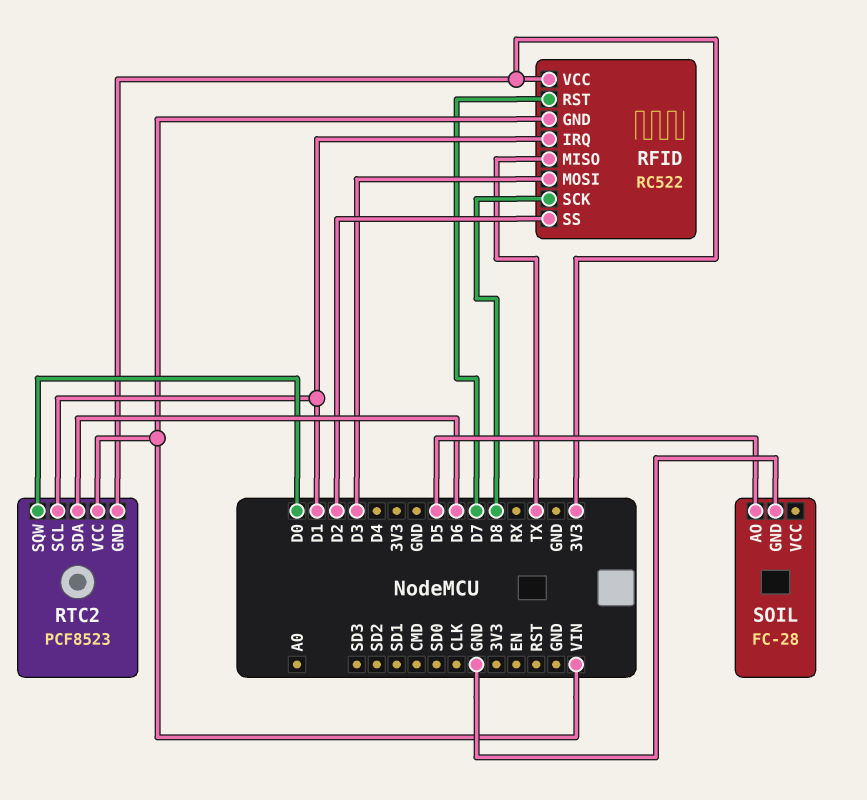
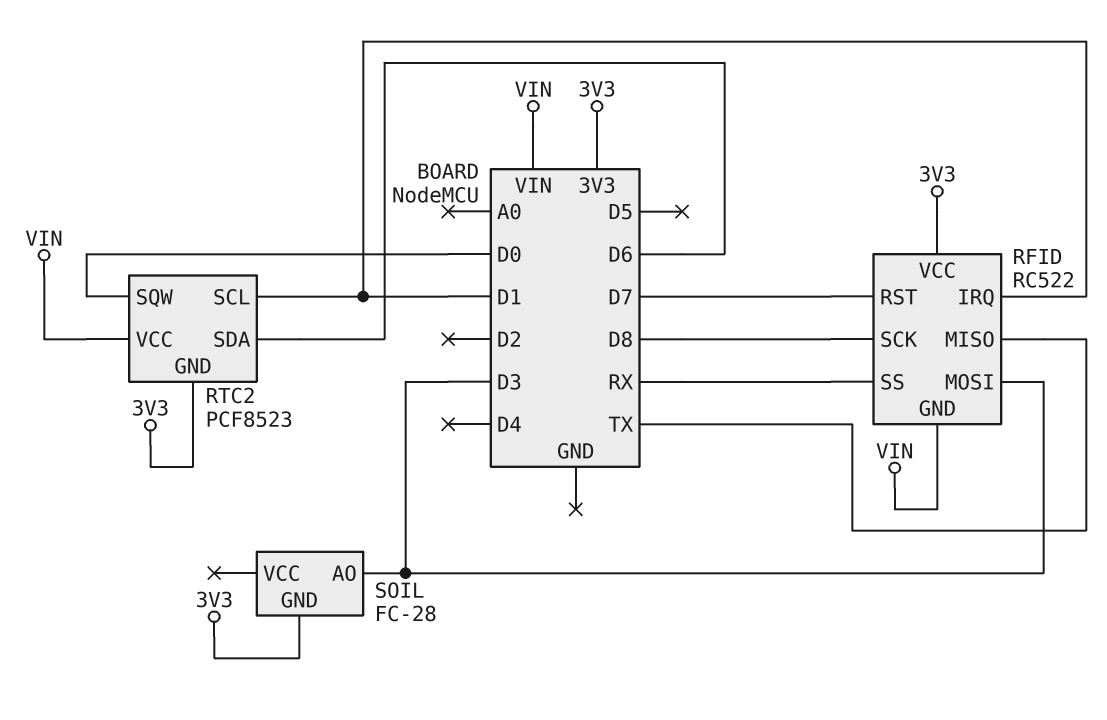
RFID pin SS: D2 -> RX
SOIL pin AO: D5 -> D3
SOIL pin GND: GND -> 3V3

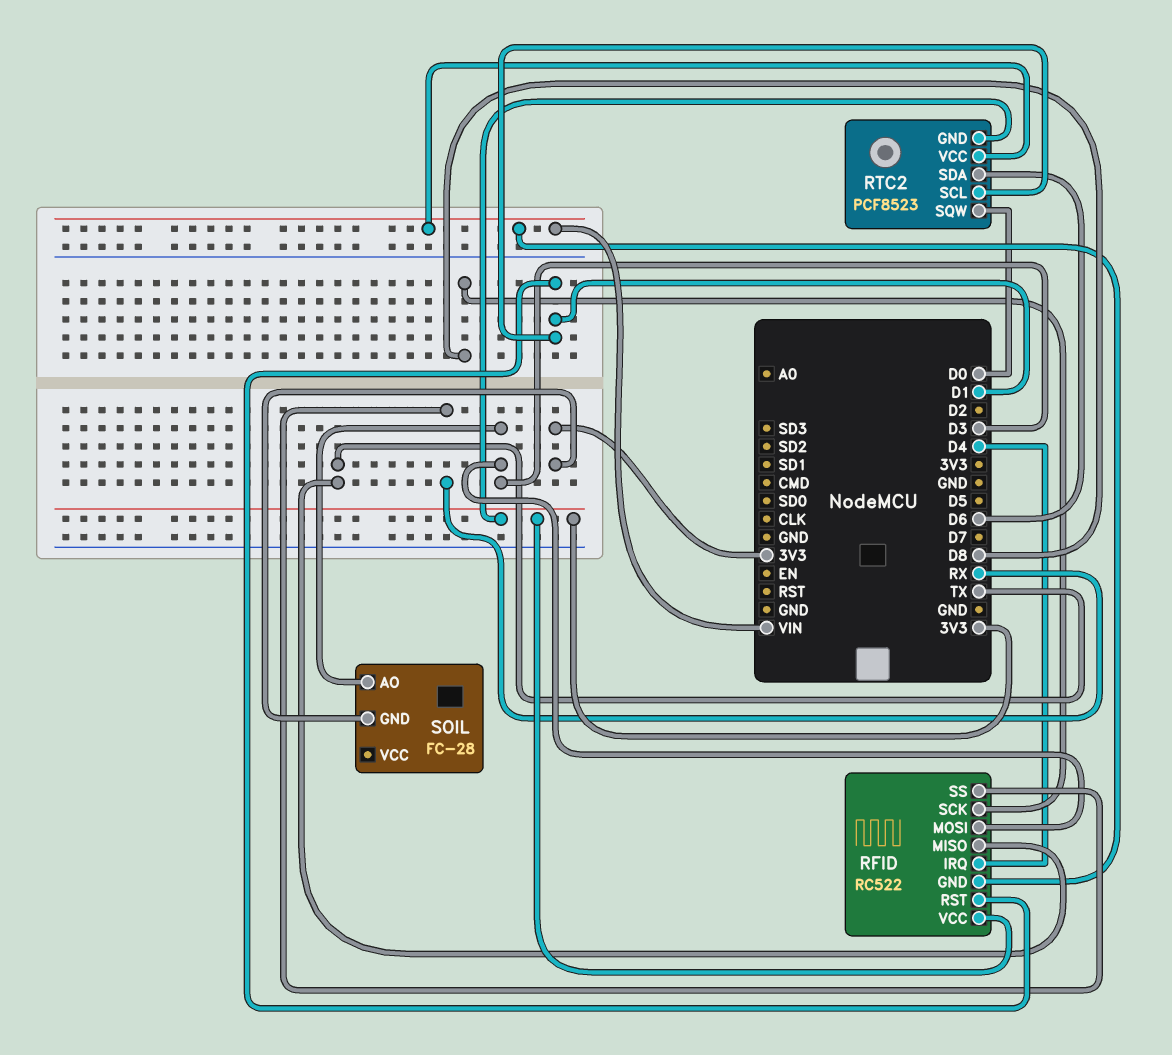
RFID pin IRQ: D1 -> D4
RFID pin RST: D7 -> D1

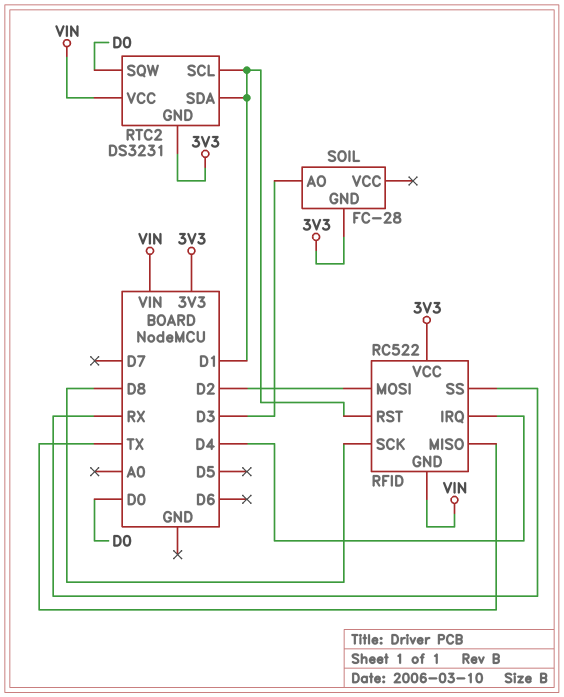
RFID pin MOSI: D3 -> D2
RTC2: PCF8523 -> DS3231
RTC2 pin SDA: D6 -> D1

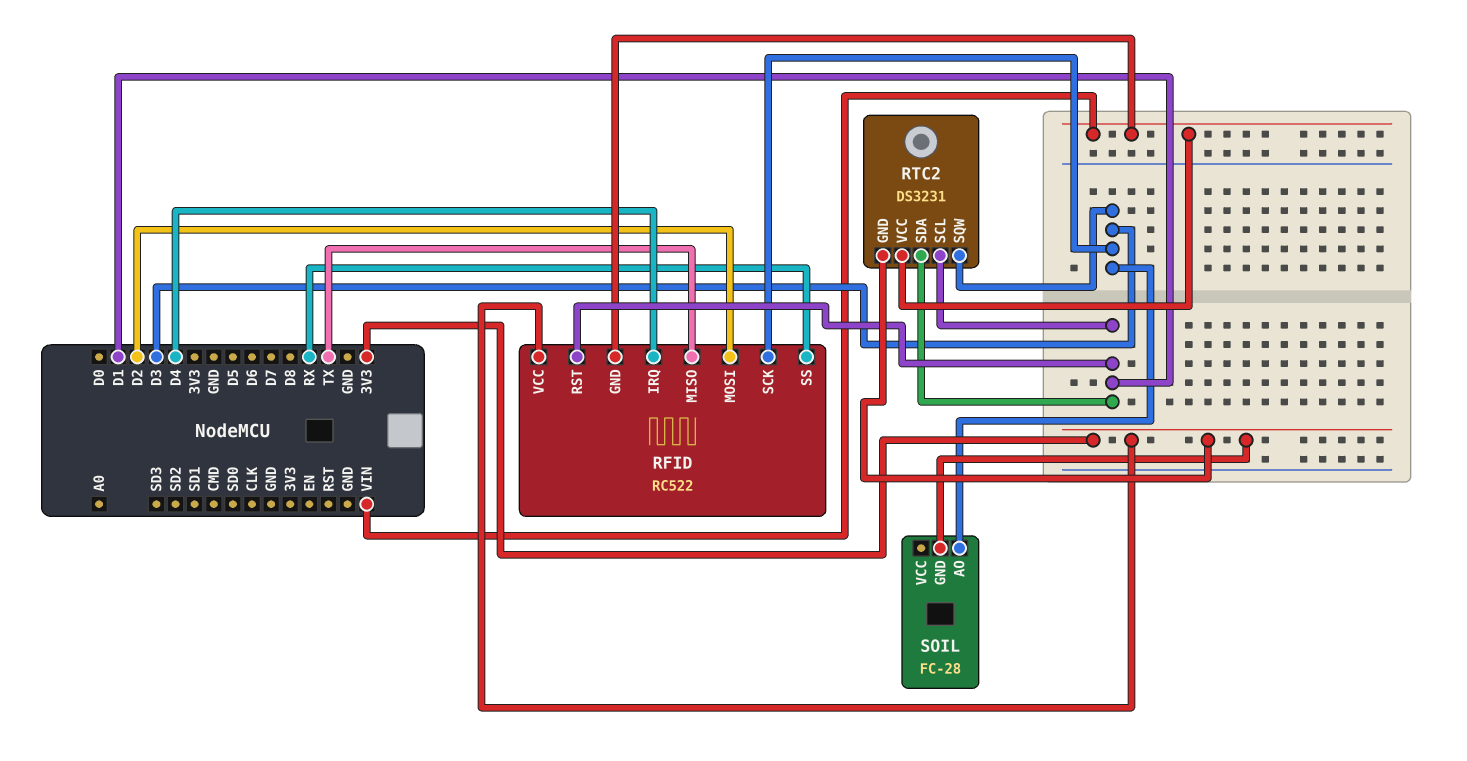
RFID pin SCK: D8 -> D3
RTC2 pin SQW: D0 -> D3

